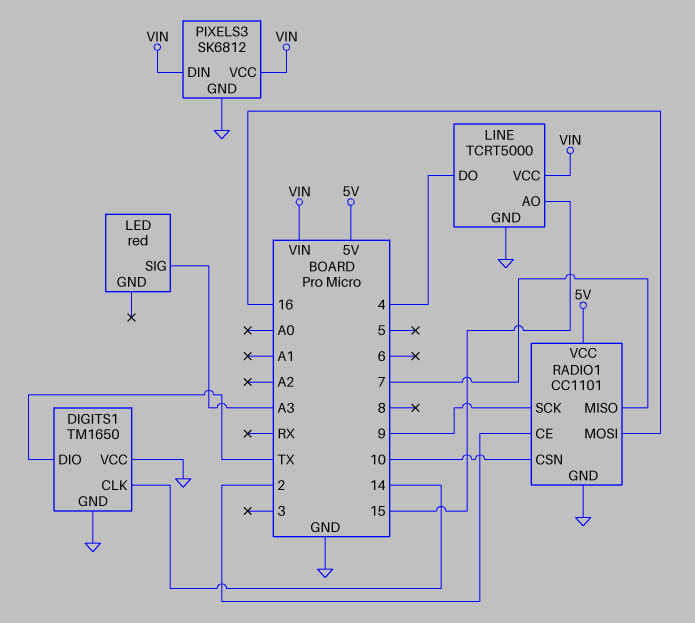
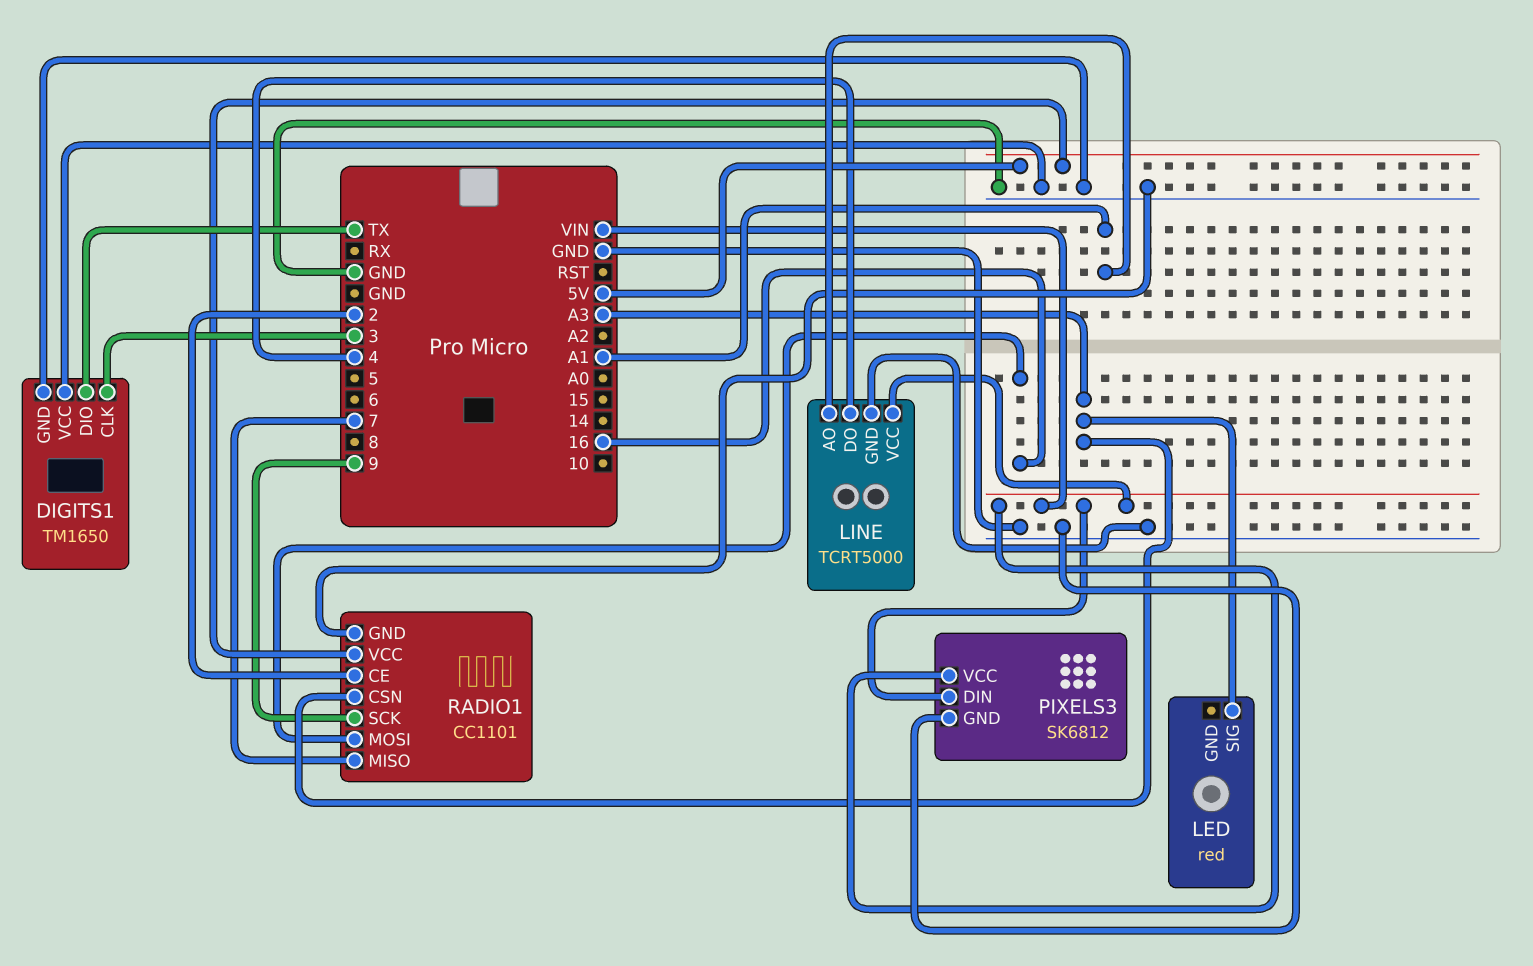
DIGITS1 pin CLK: 14 -> 3
LINE pin AO: 15 -> A1
RADIO1 pin CSN: 10 -> A3

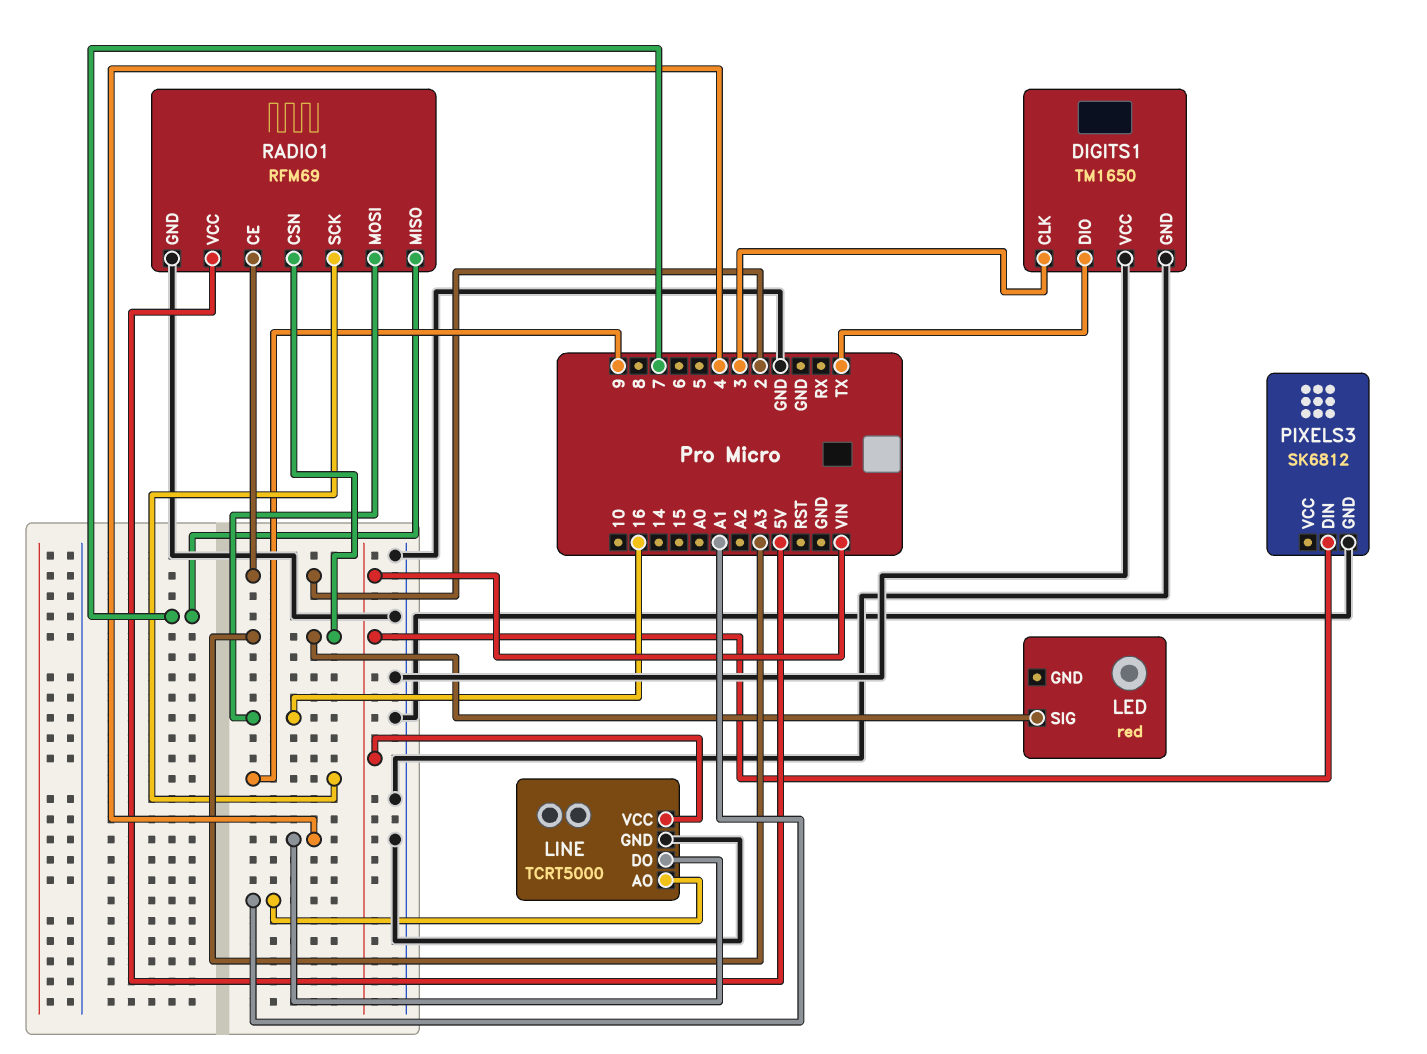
PIXELS3 pin VCC: VIN -> none
RADIO1: CC1101 -> RFM69

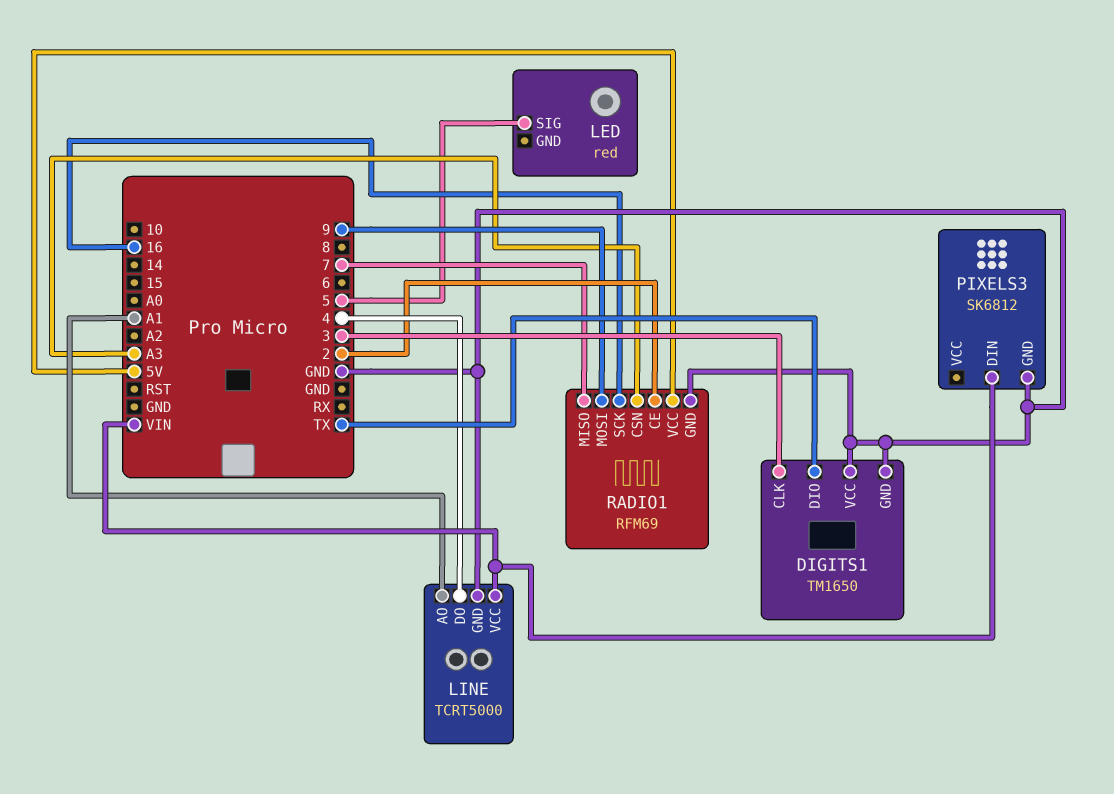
LED pin SIG: A3 -> 5
RADIO1 pin MOSI: 16 -> 9
RADIO1 pin SCK: 9 -> 16

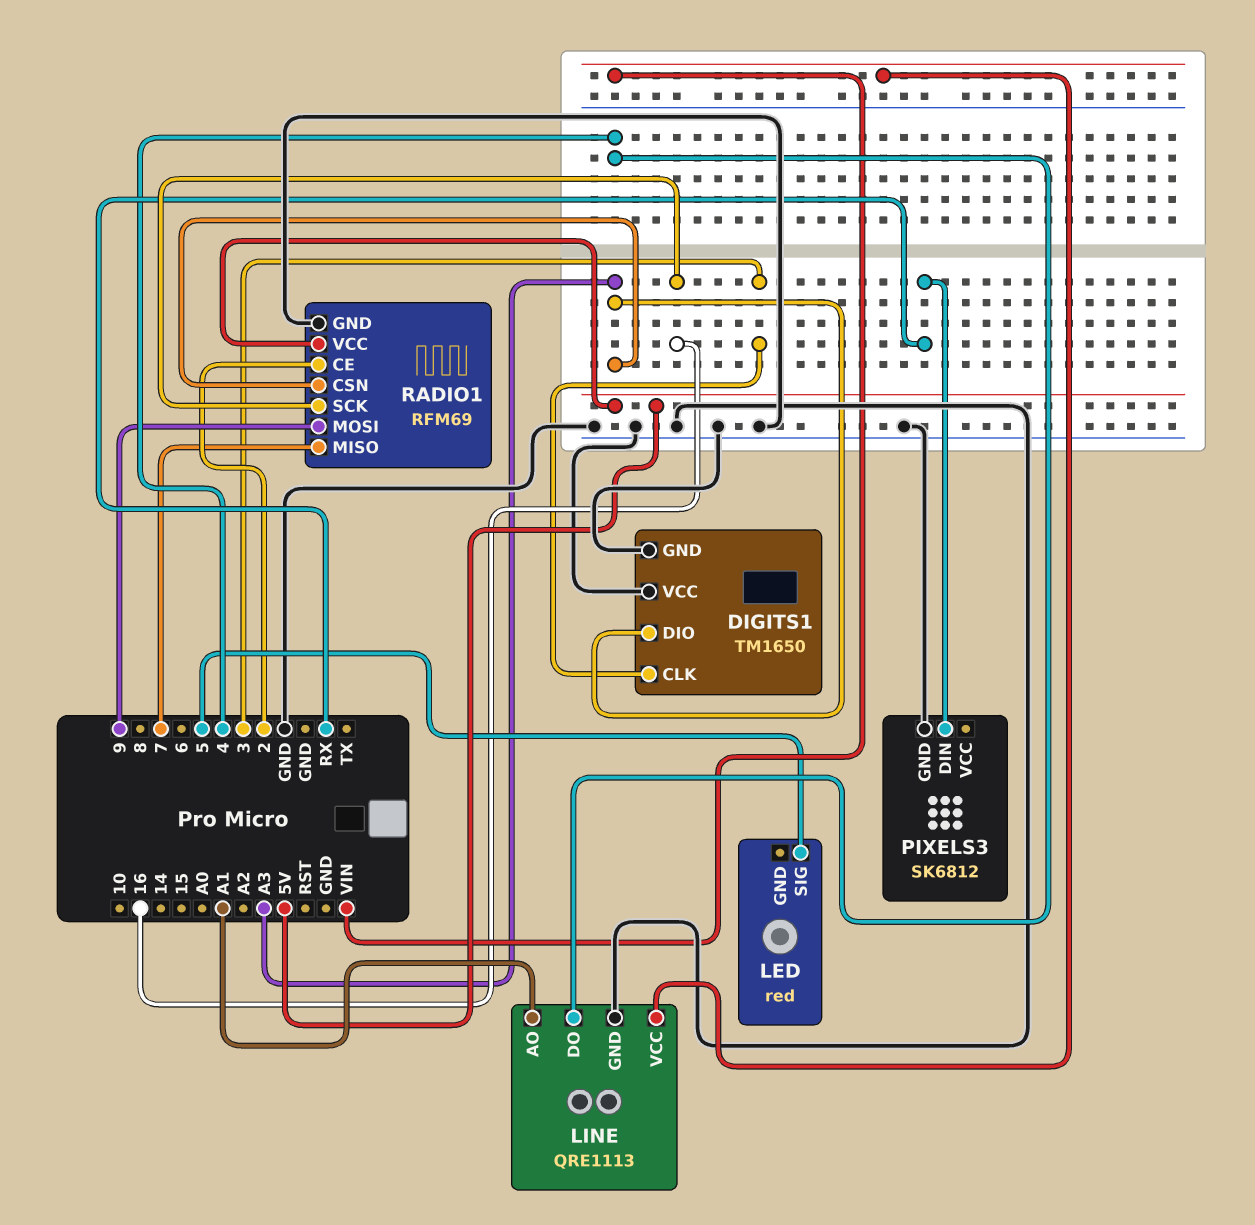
DIGITS1 pin DIO: TX -> A3
LINE: TCRT5000 -> QRE1113
PIXELS3 pin DIN: VIN -> RX

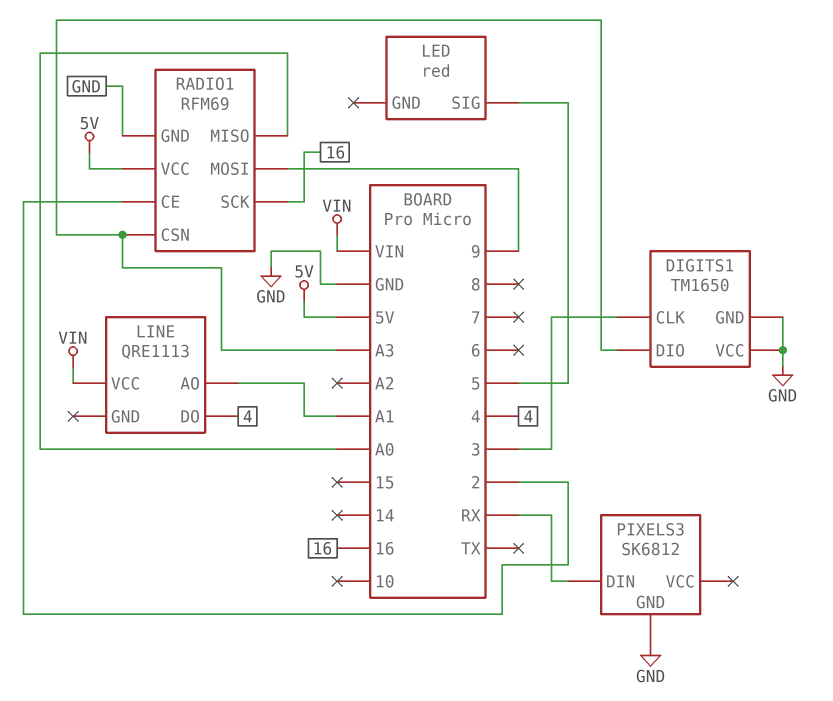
LINE pin GND: GND -> none
RADIO1 pin MISO: 7 -> A0

